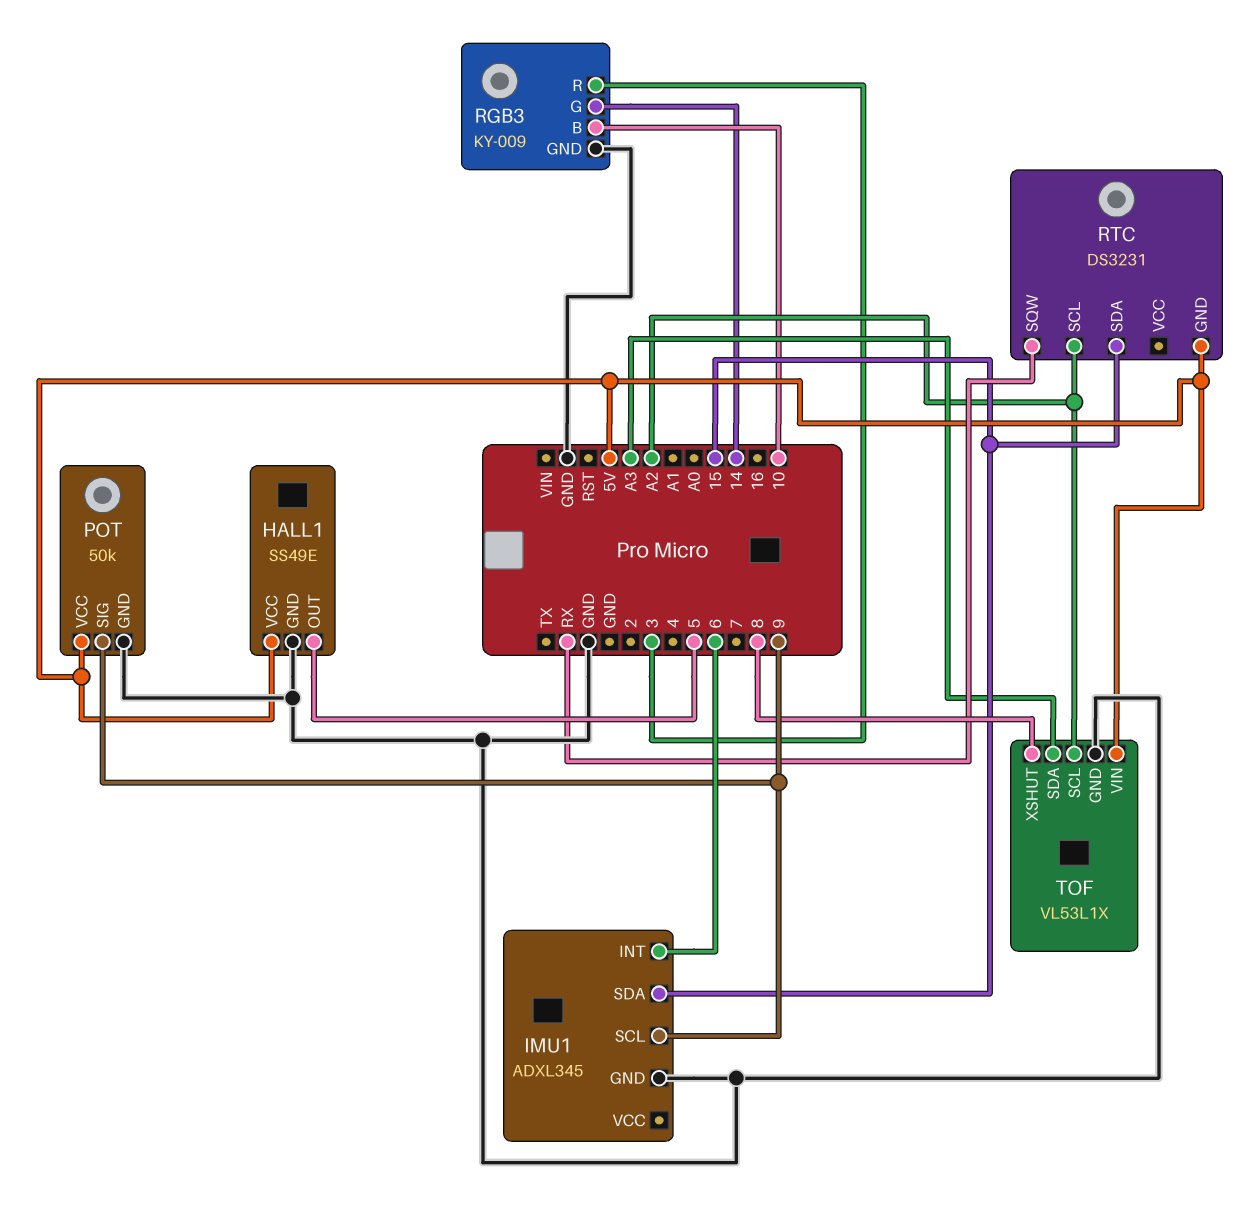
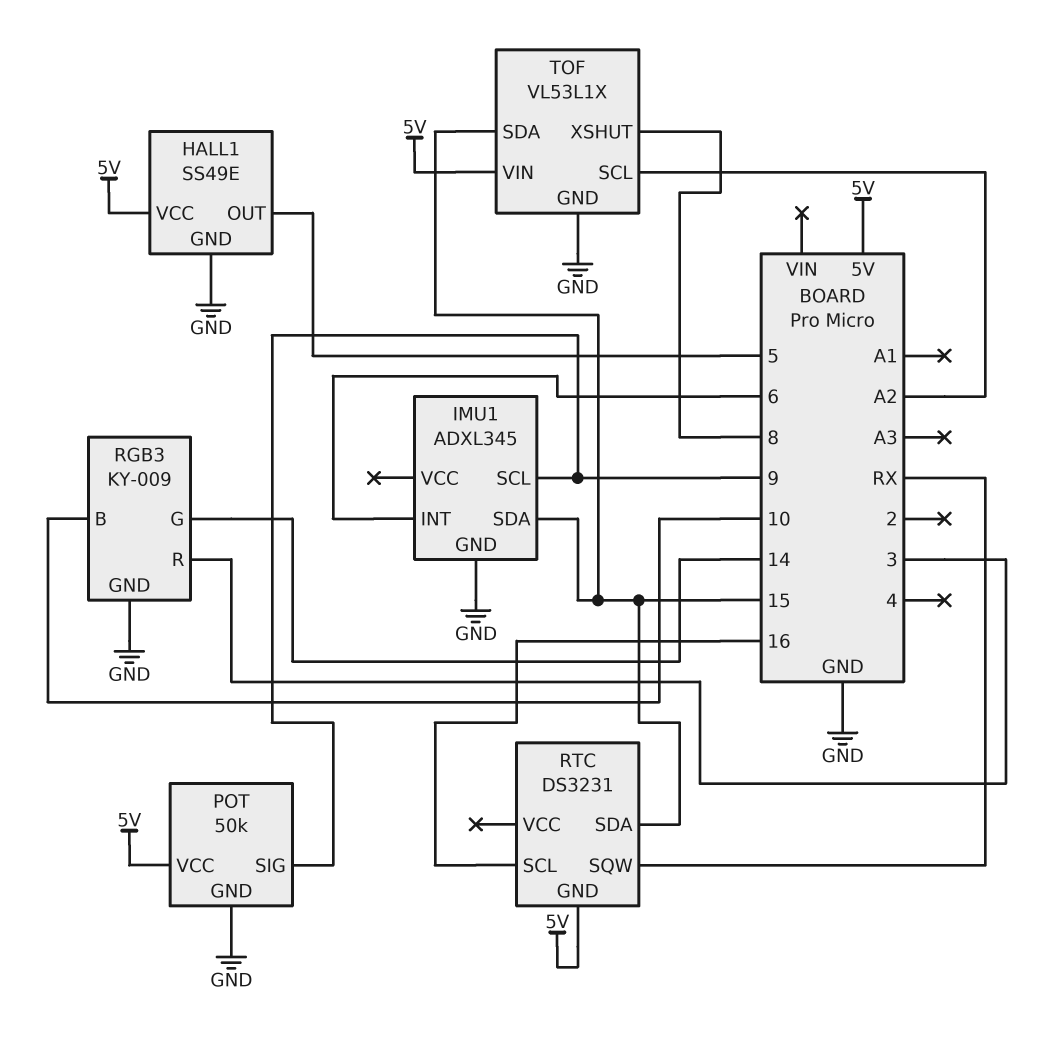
RTC pin SCL: A2 -> 16
TOF pin SDA: A3 -> 15

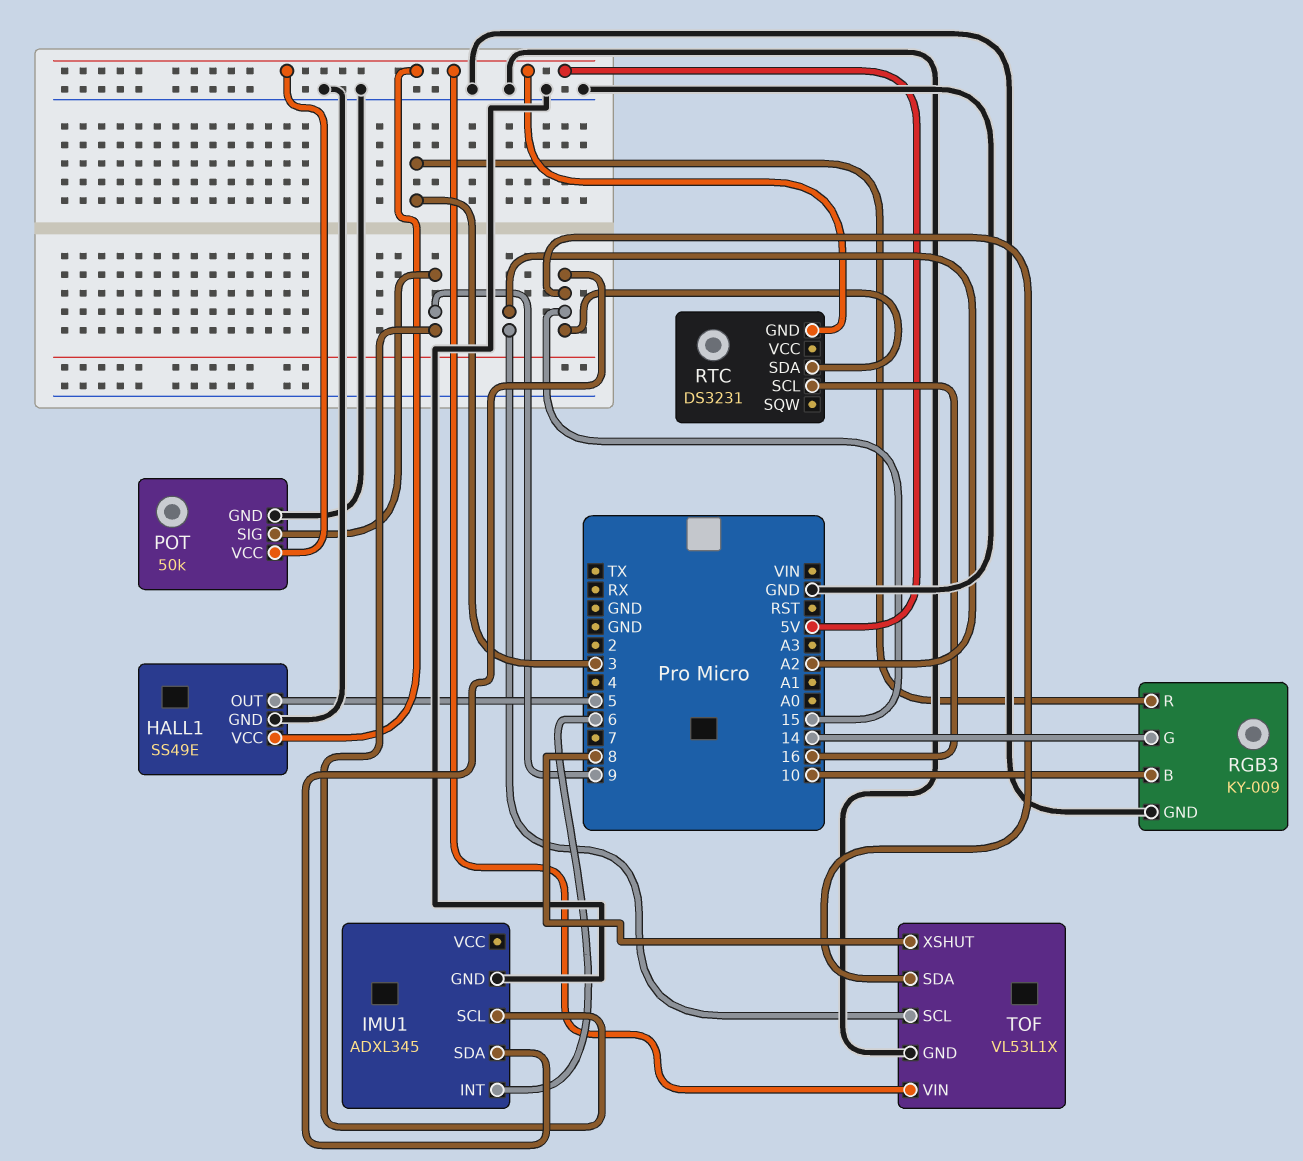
RTC pin SQW: RX -> none

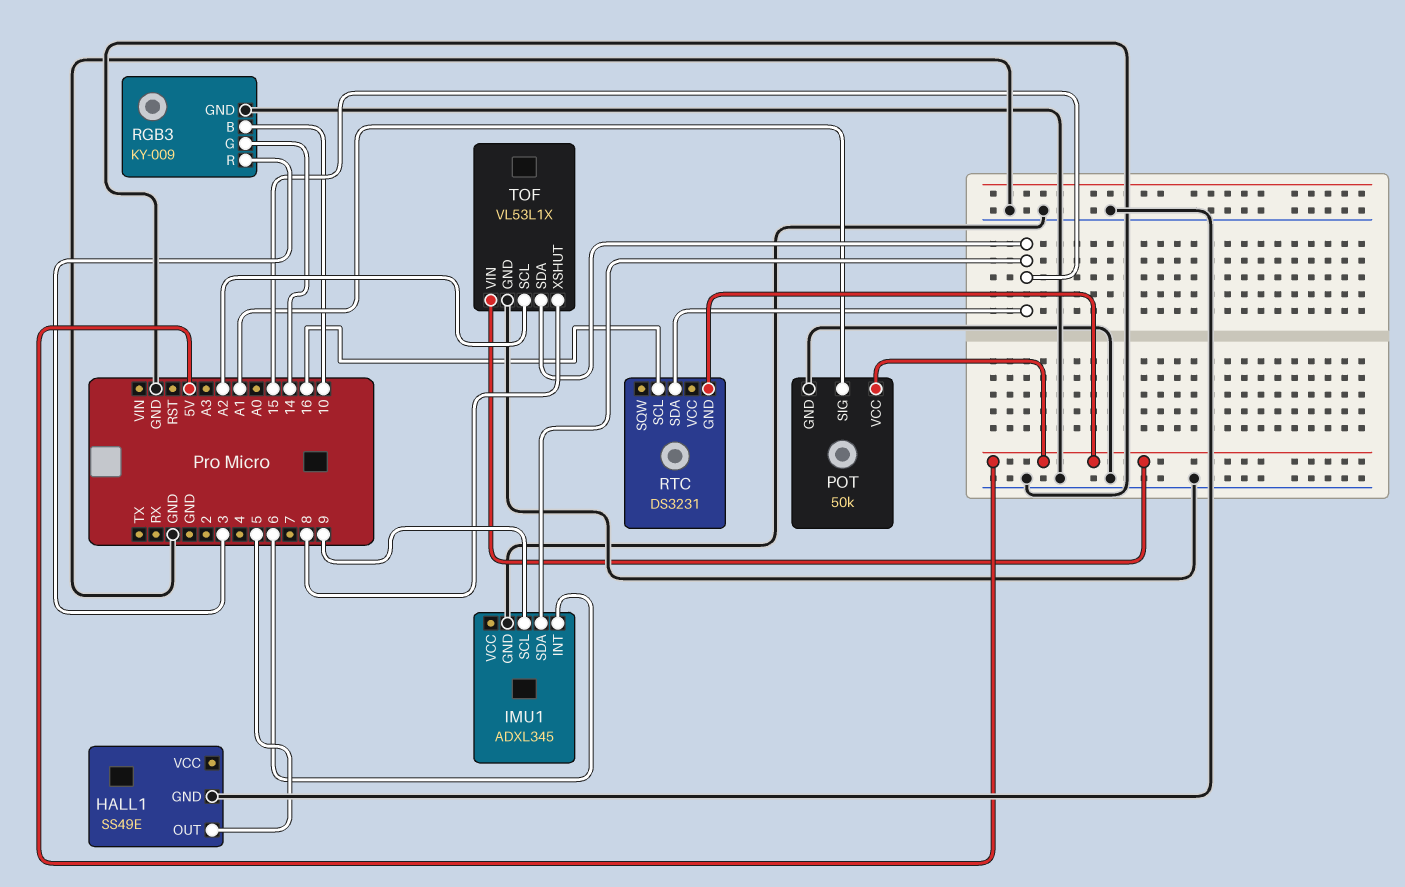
HALL1 pin VCC: 5V -> none
POT pin SIG: 9 -> A1

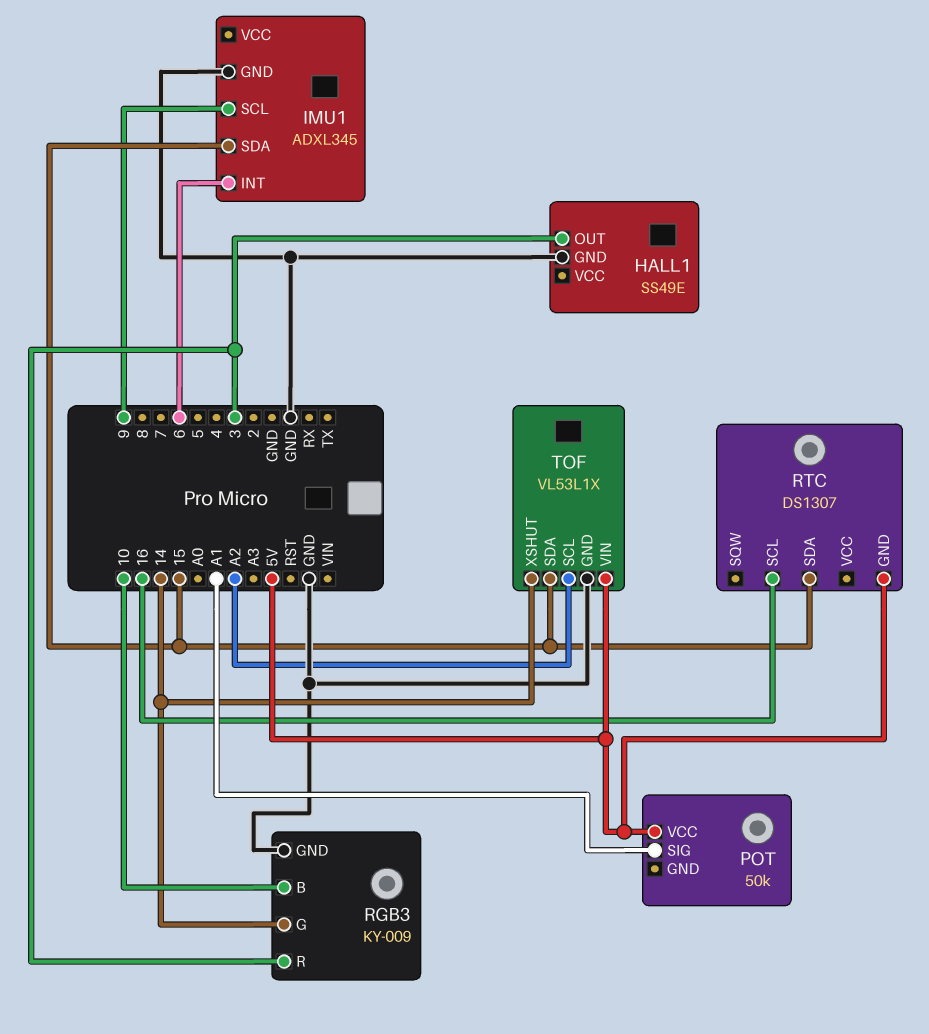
HALL1 pin OUT: 5 -> 3
POT pin GND: GND -> none
RTC: DS3231 -> DS1307
TOF pin XSHUT: 8 -> 14

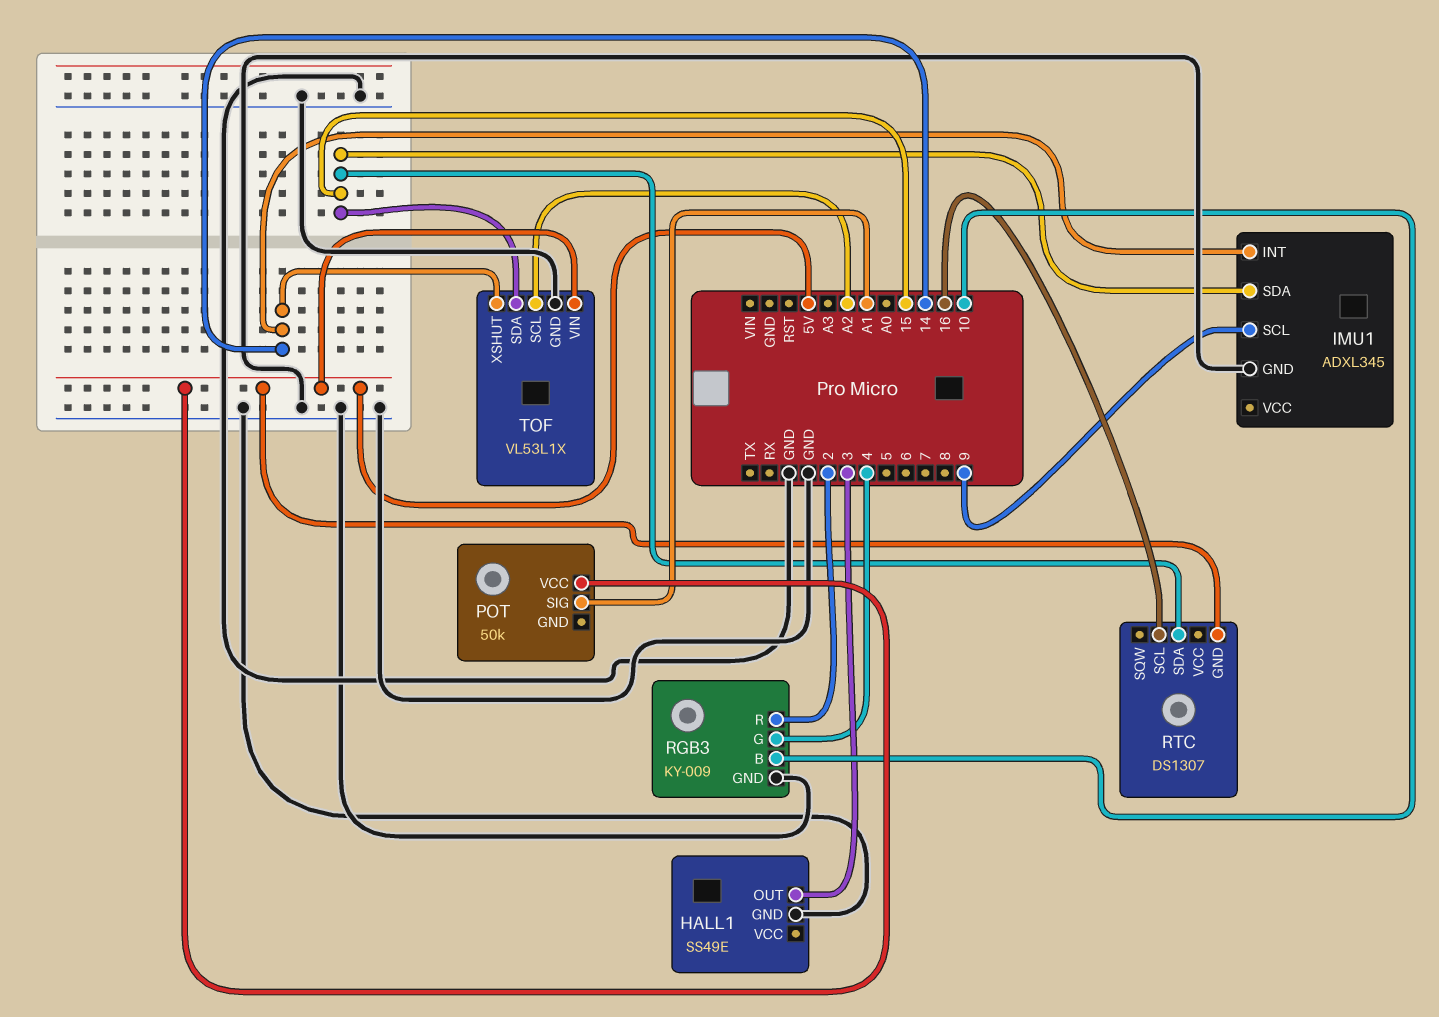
IMU1 pin INT: 6 -> 14
RGB3 pin G: 14 -> 4
RGB3 pin R: 3 -> 2

